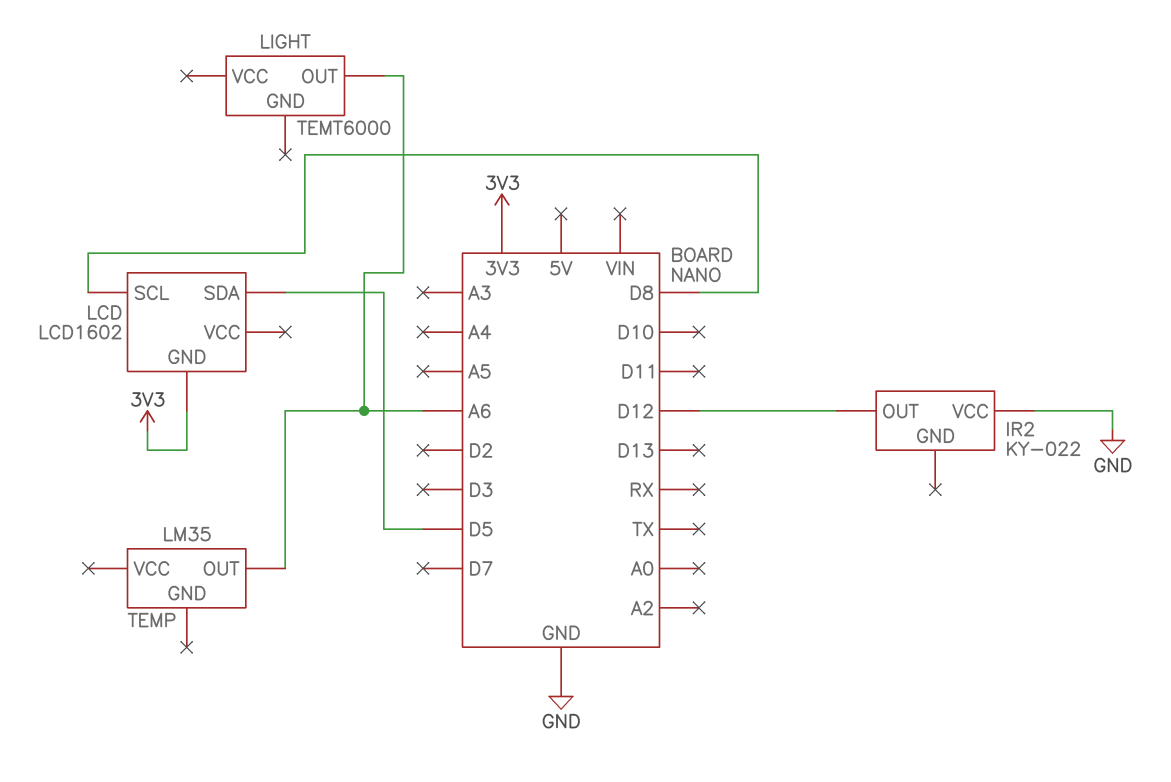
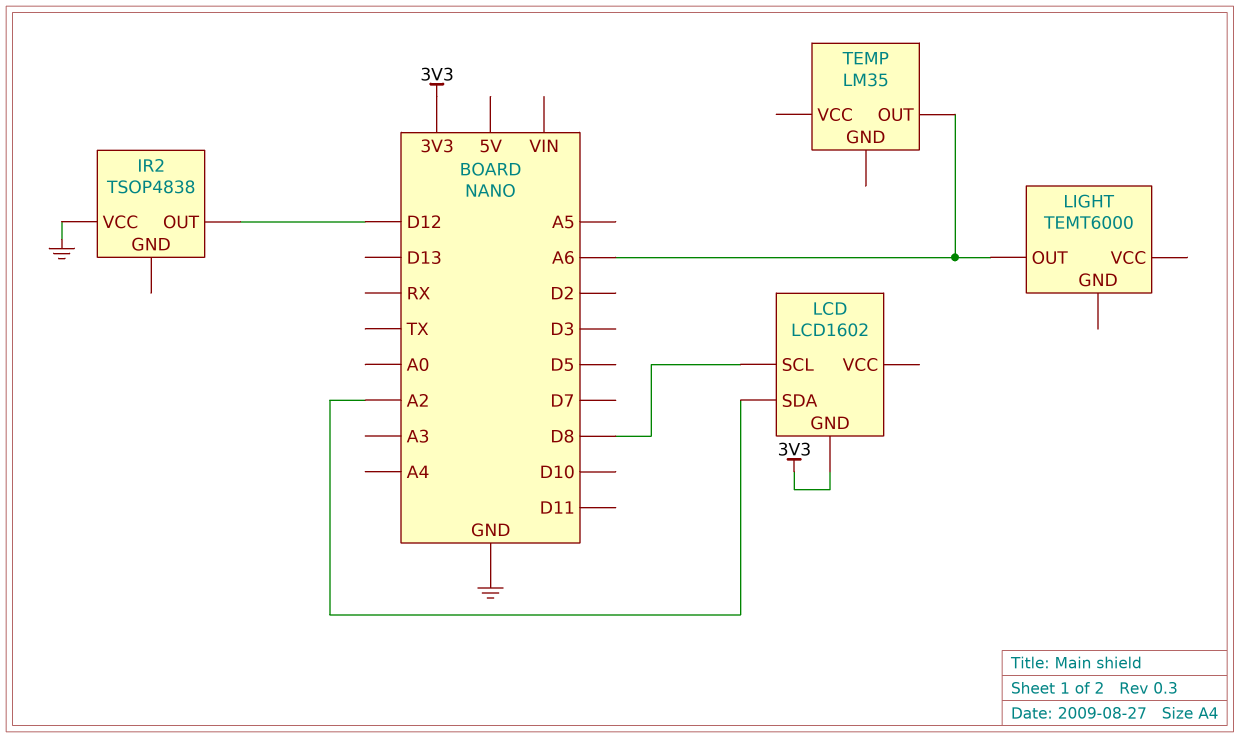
IR2: KY-022 -> TSOP4838
LCD pin SDA: D5 -> A2

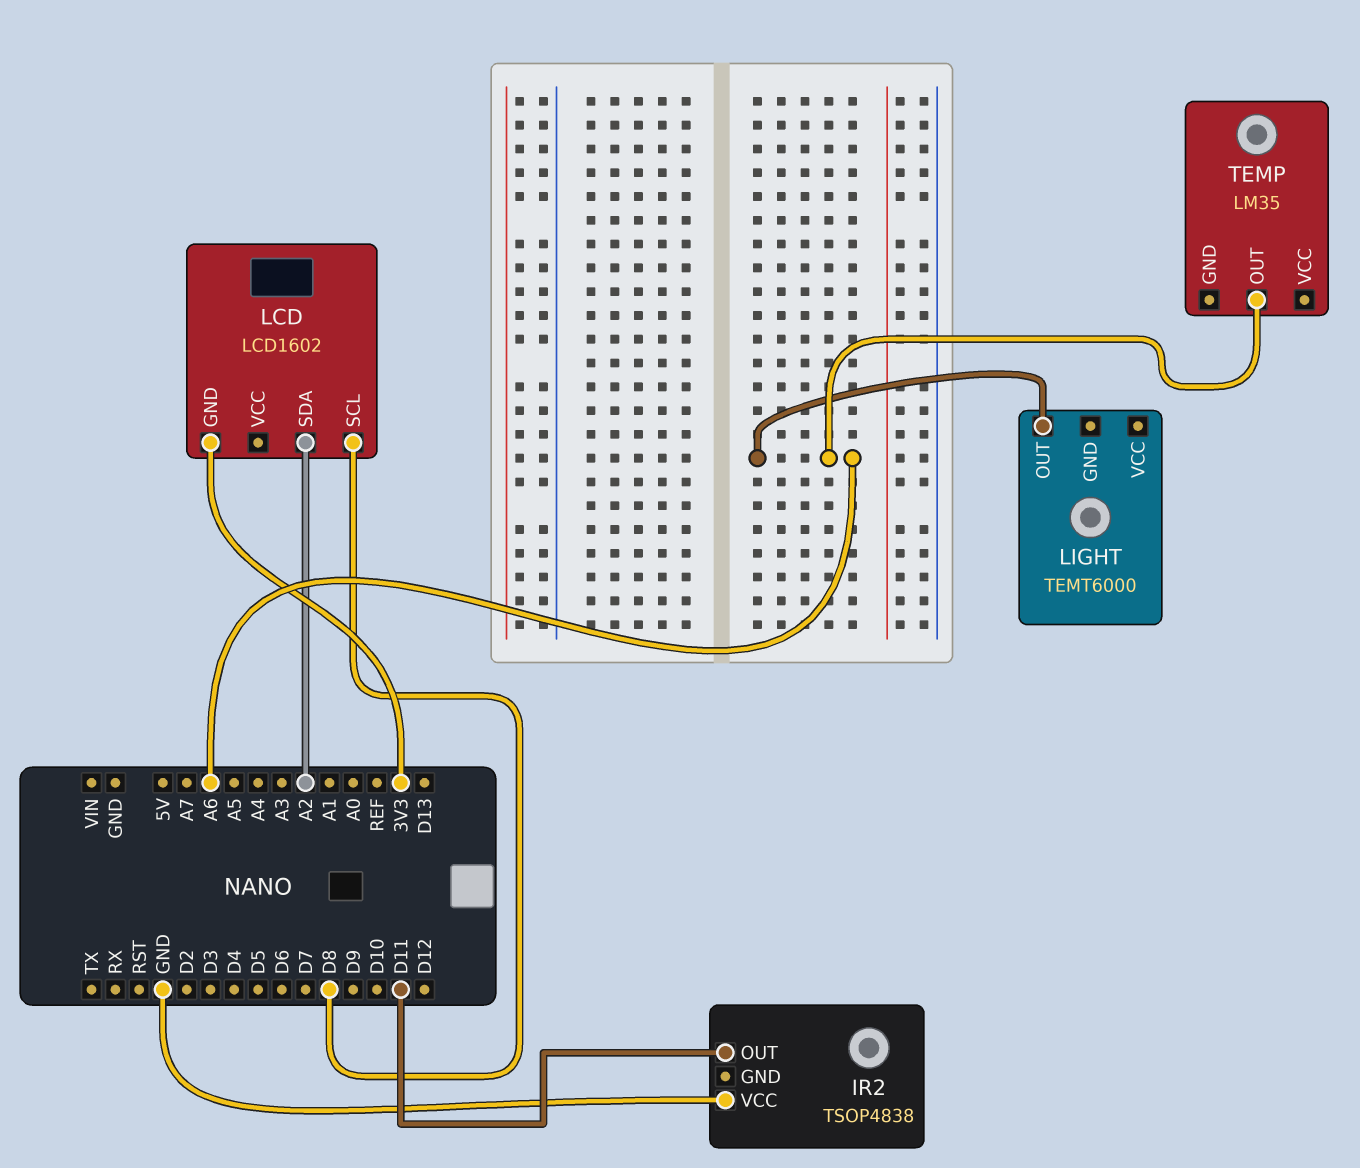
IR2 pin OUT: D12 -> D11

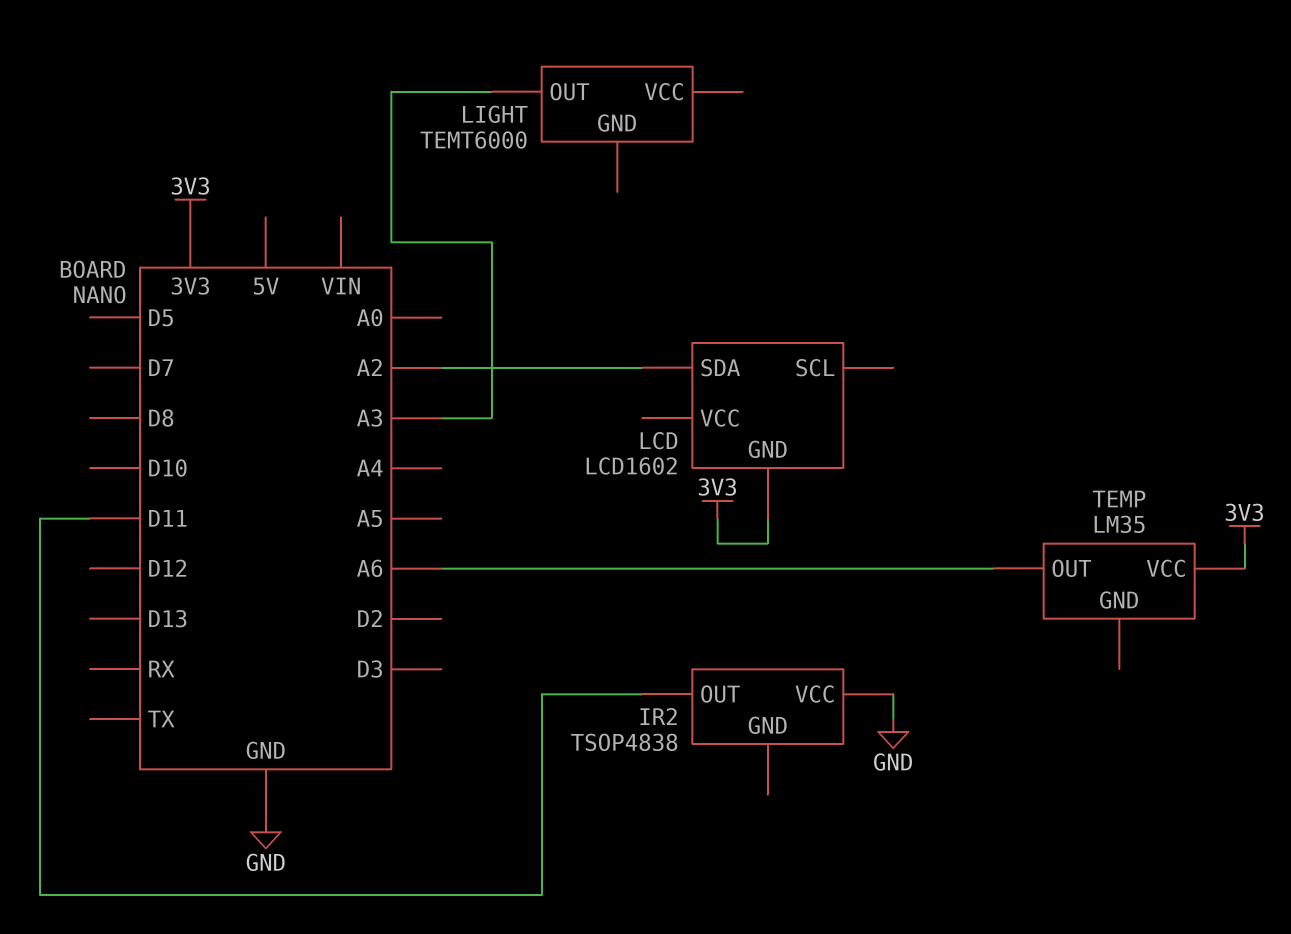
LCD pin SCL: D8 -> none
LIGHT pin OUT: A6 -> A3
TEMP pin VCC: none -> 3V3

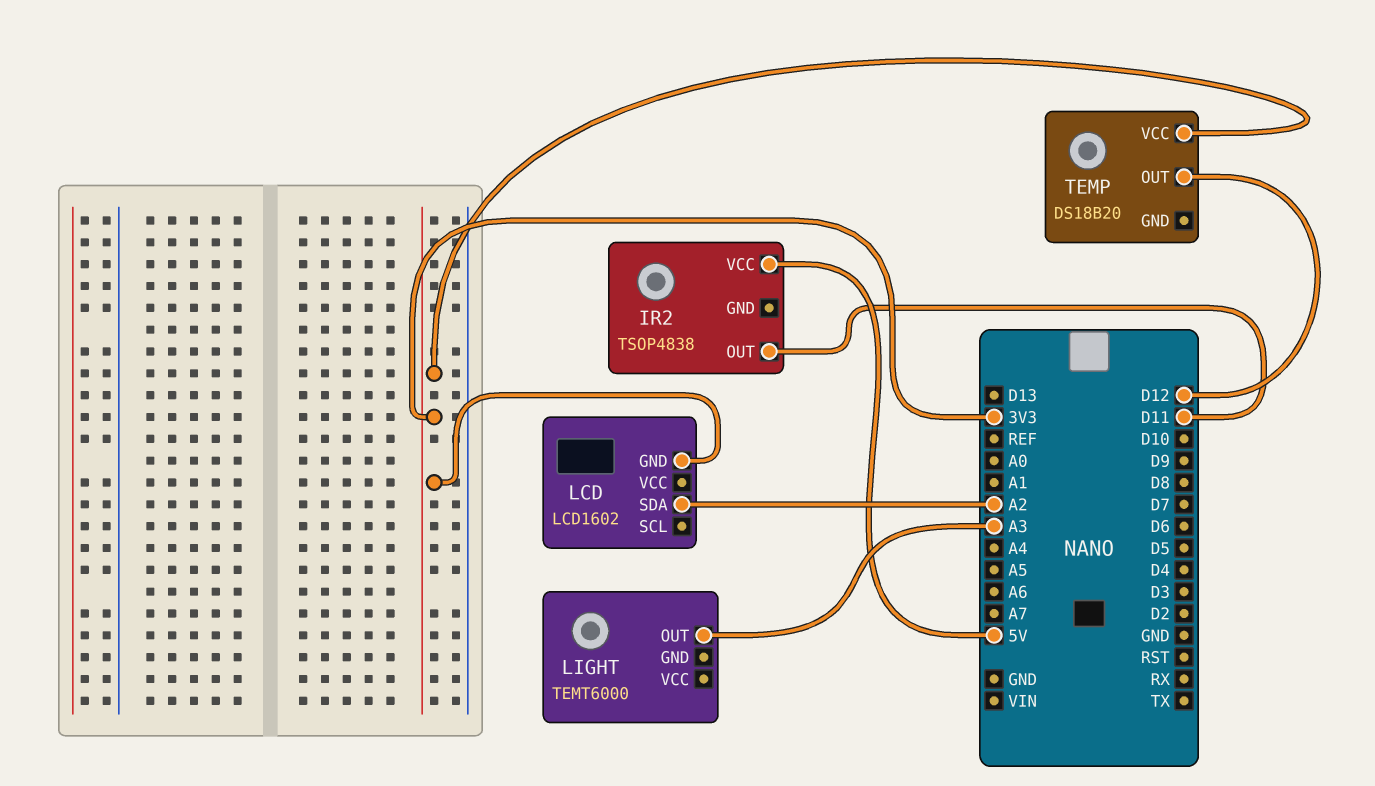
IR2 pin VCC: GND -> 5V
TEMP: LM35 -> DS18B20
TEMP pin OUT: A6 -> D12

